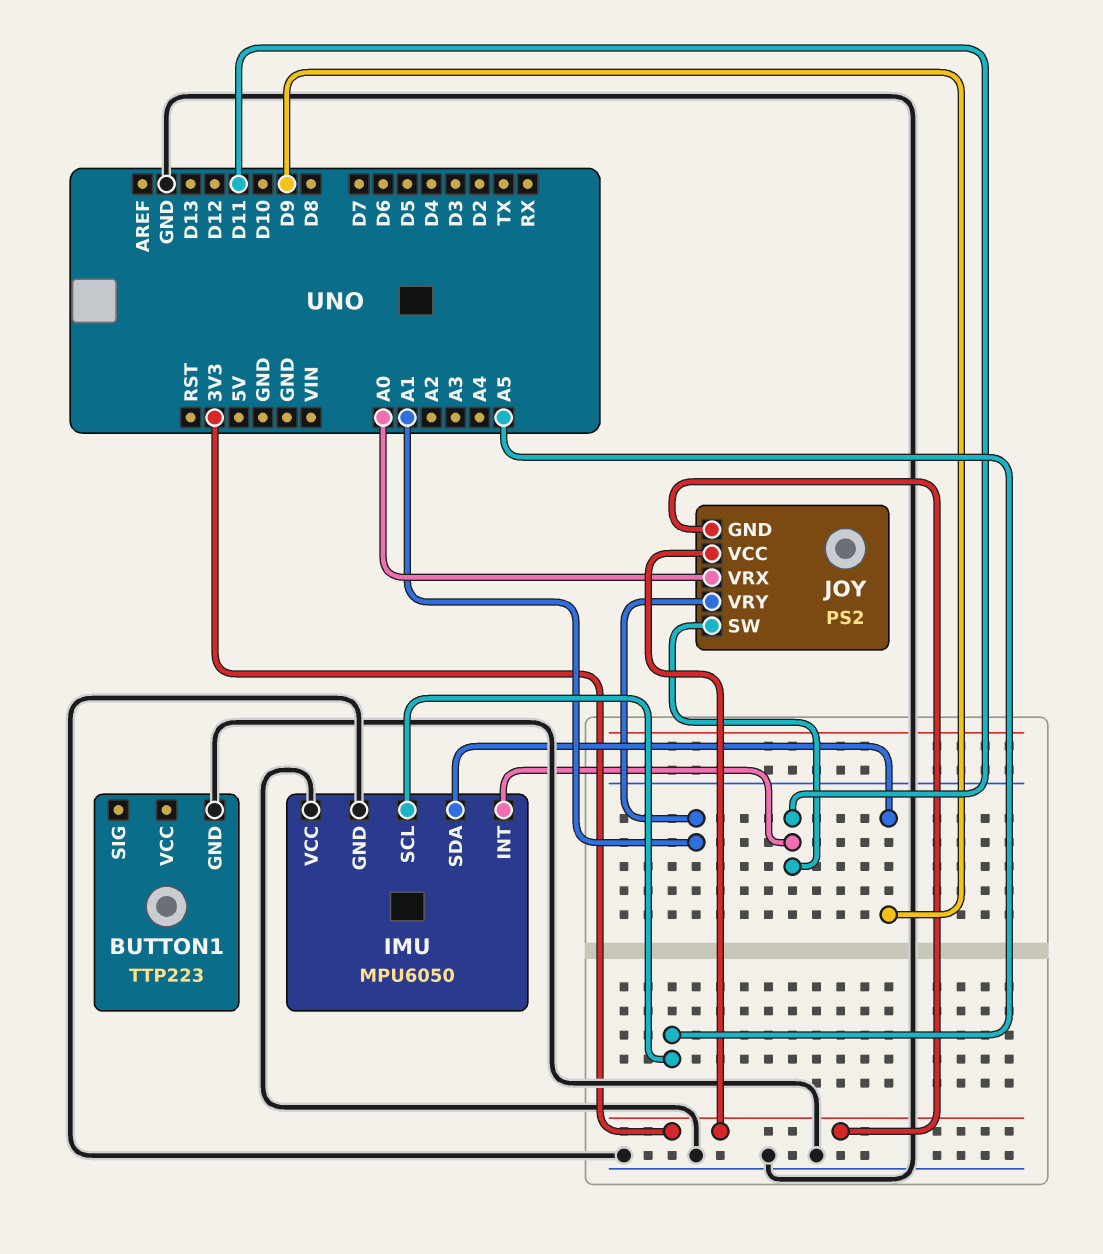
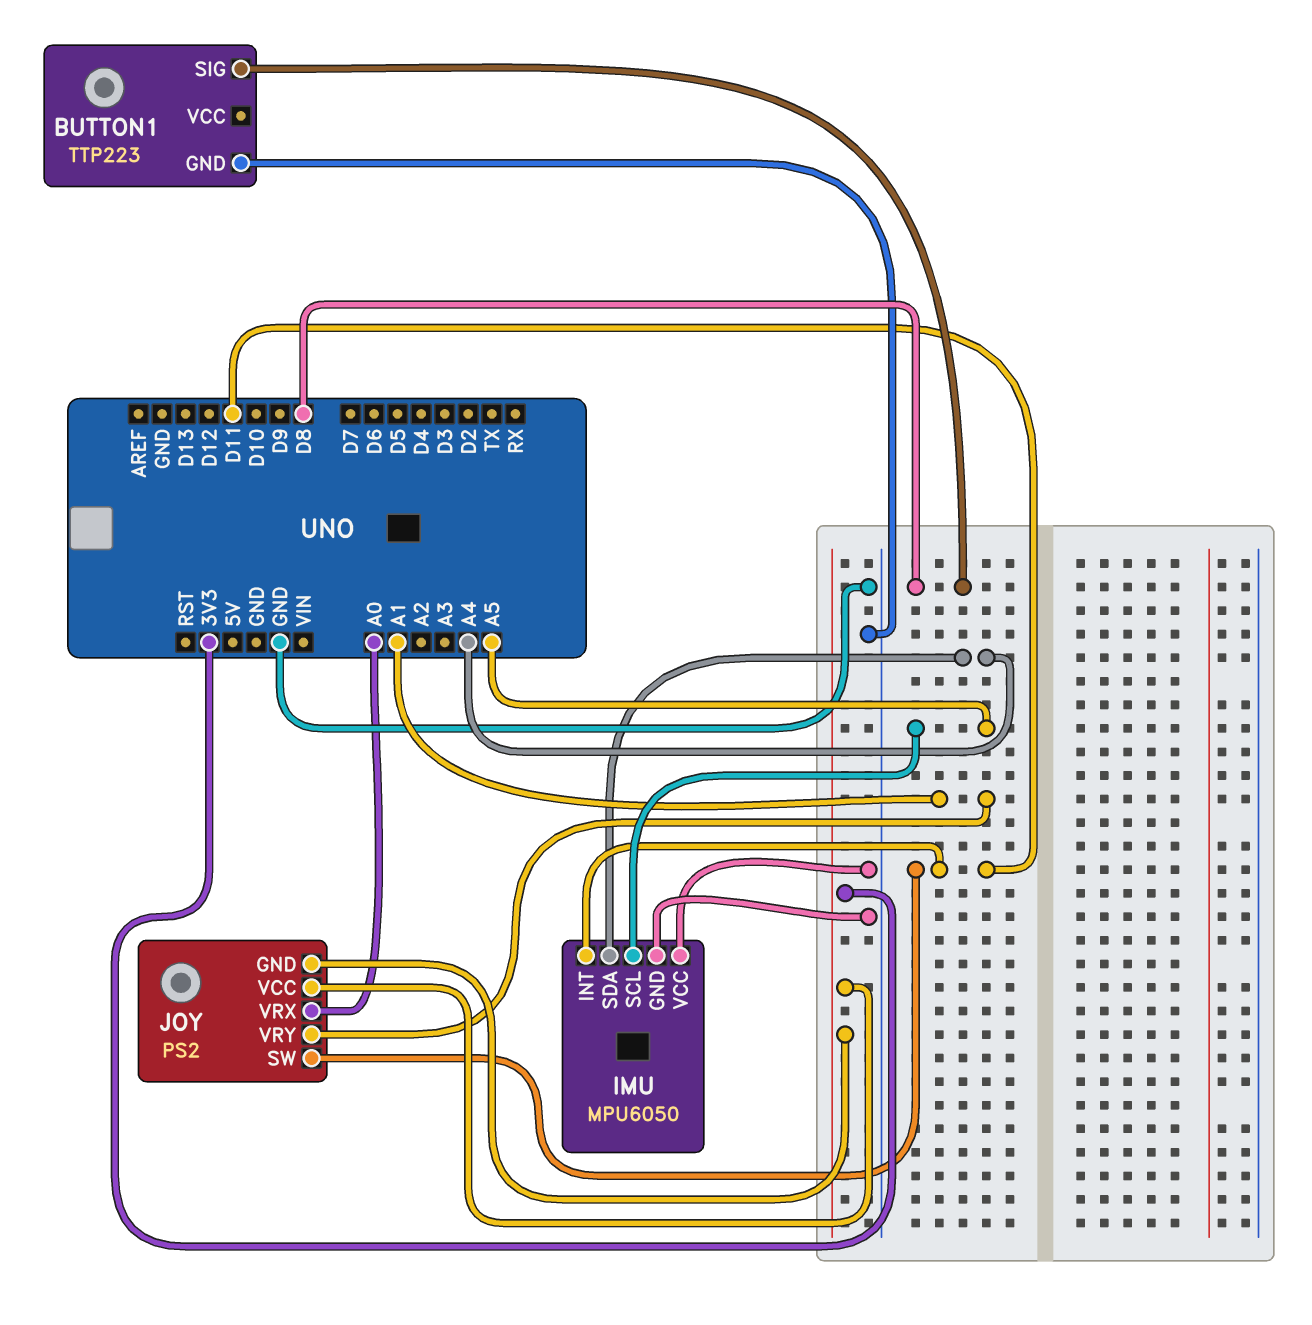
BUTTON1 pin SIG: none -> D8
IMU pin SDA: D9 -> A4

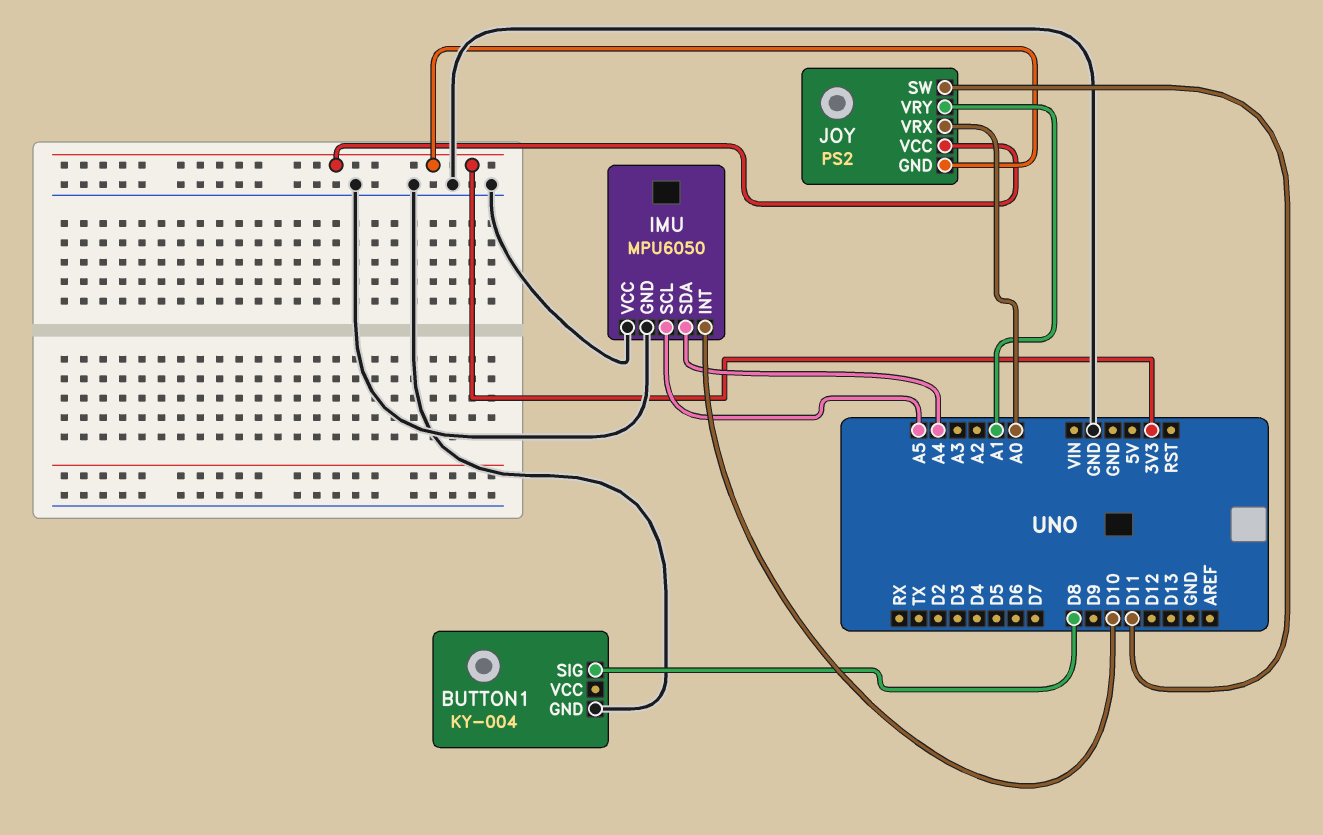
BUTTON1: TTP223 -> KY-004
IMU pin INT: D11 -> D10

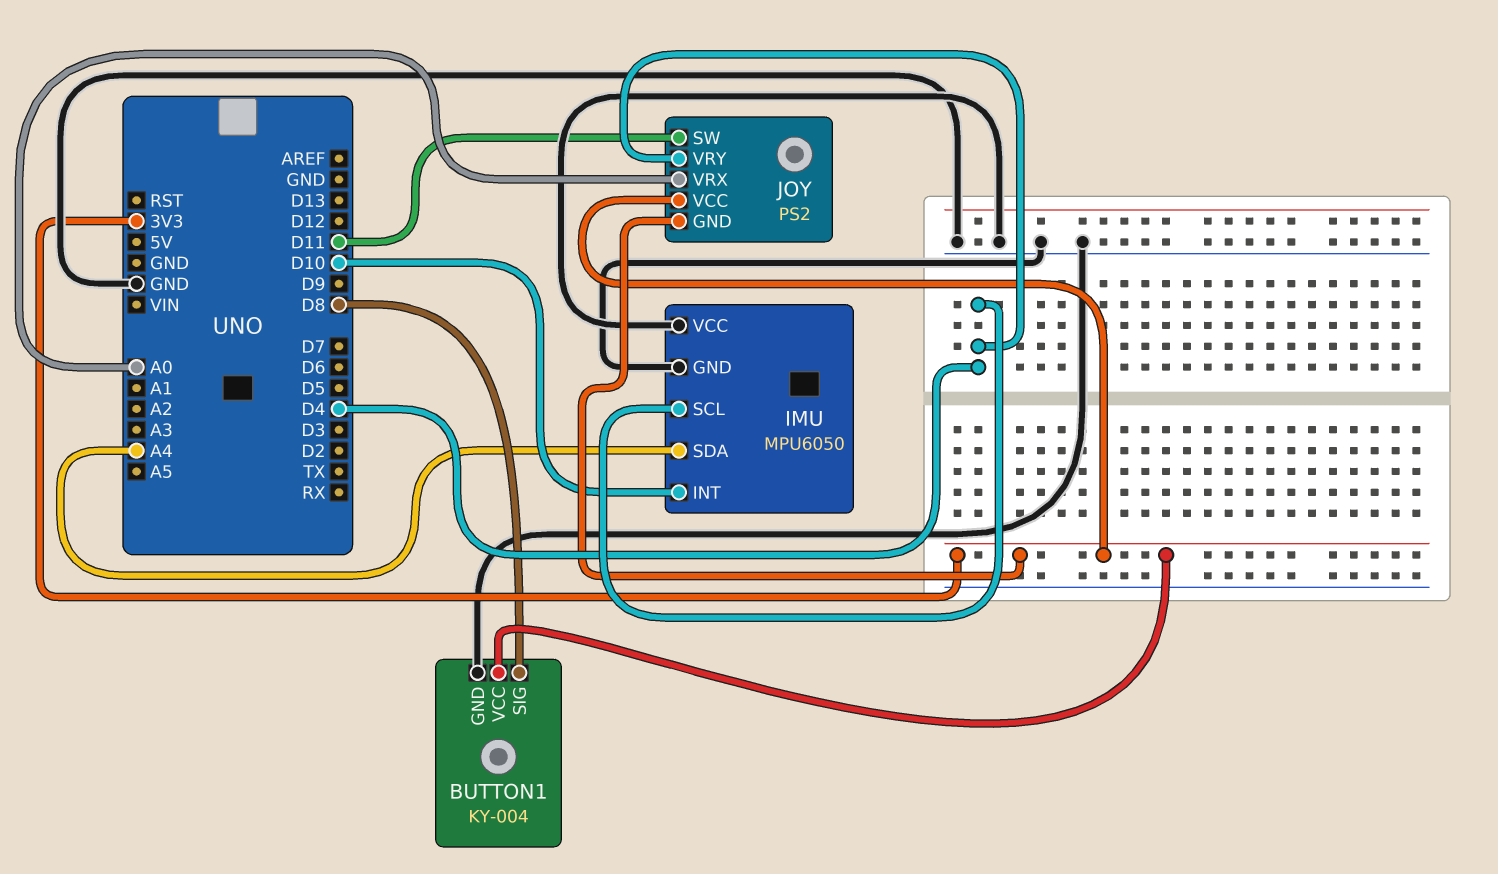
BUTTON1 pin VCC: none -> 3V3
IMU pin SCL: A5 -> D4
JOY pin VRY: A1 -> D4

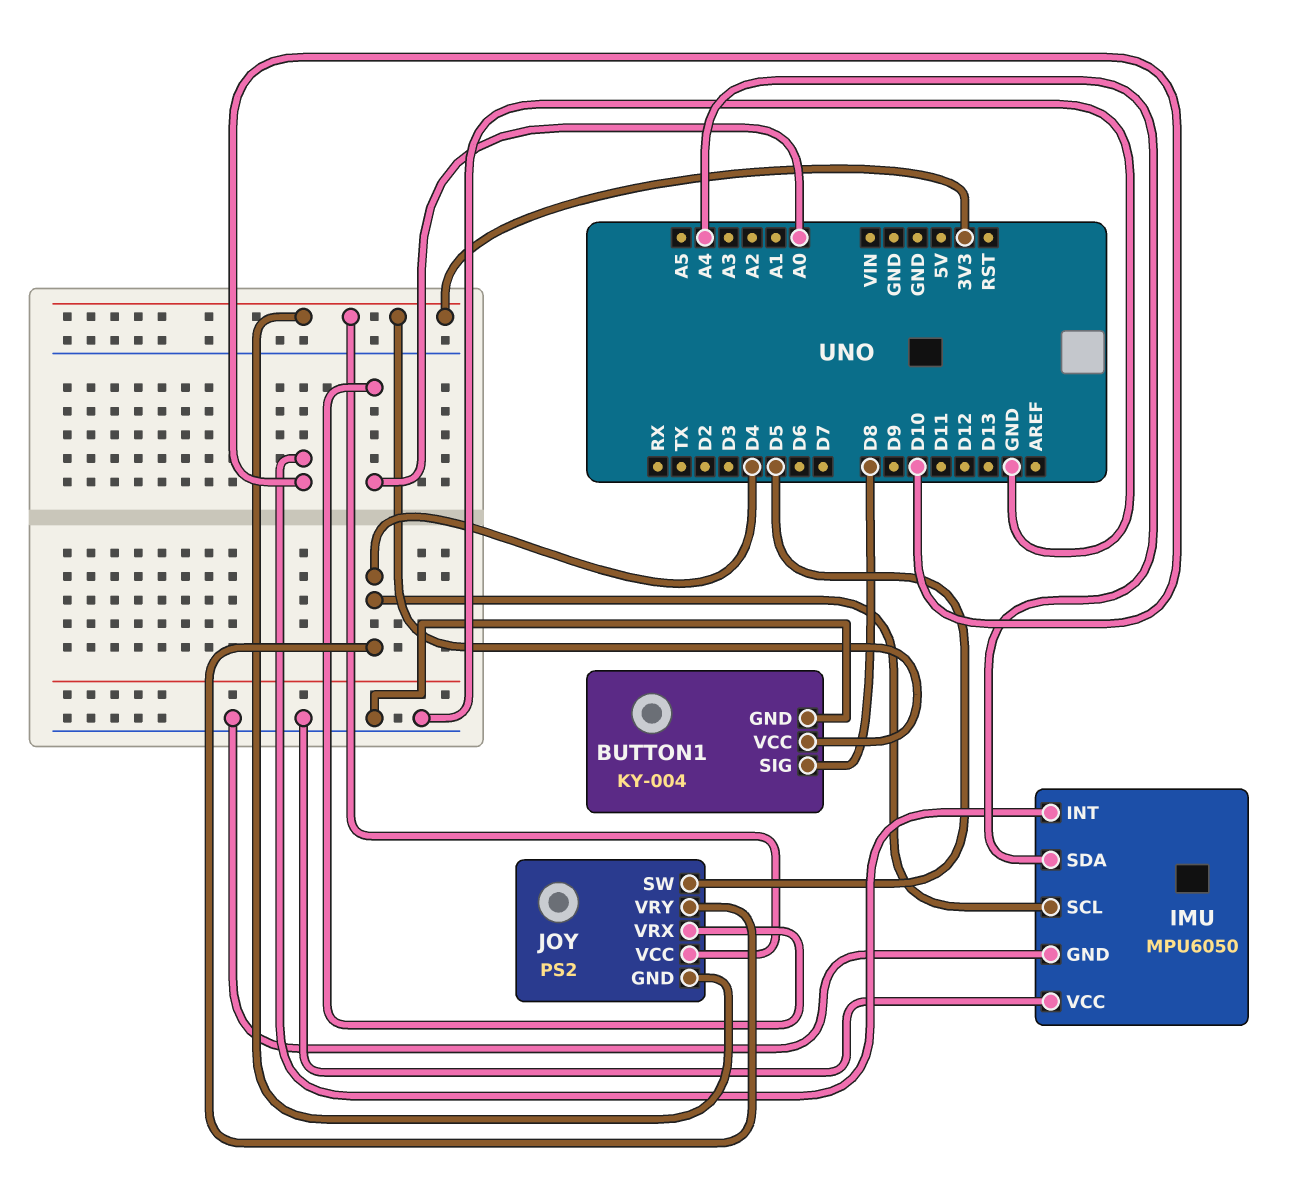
JOY pin SW: D11 -> D5

